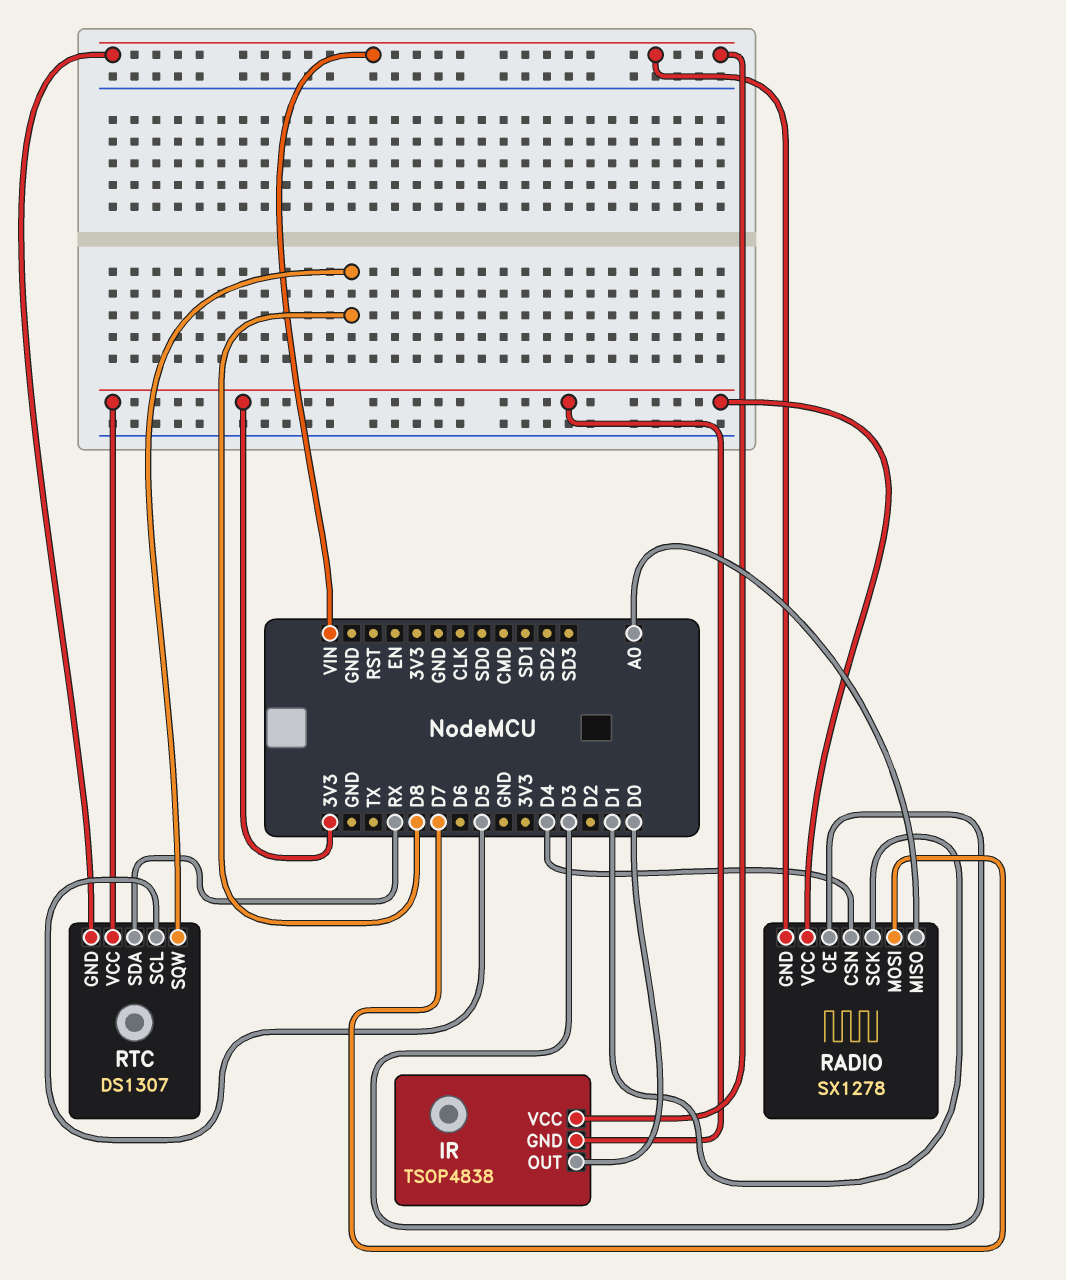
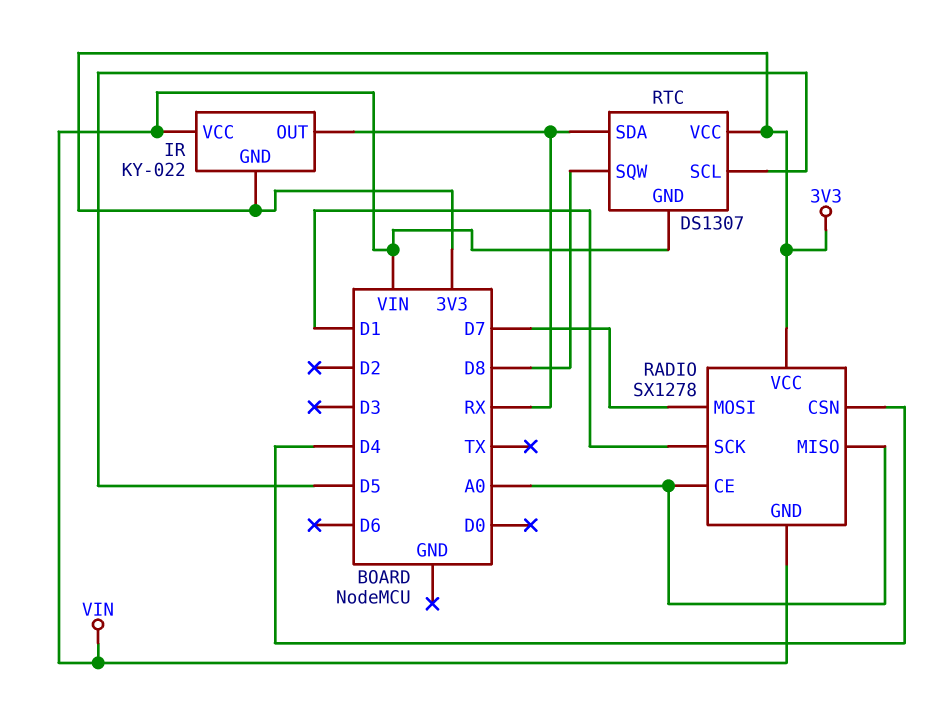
IR: TSOP4838 -> KY-022
IR pin OUT: D0 -> RX
RADIO pin CE: D3 -> A0

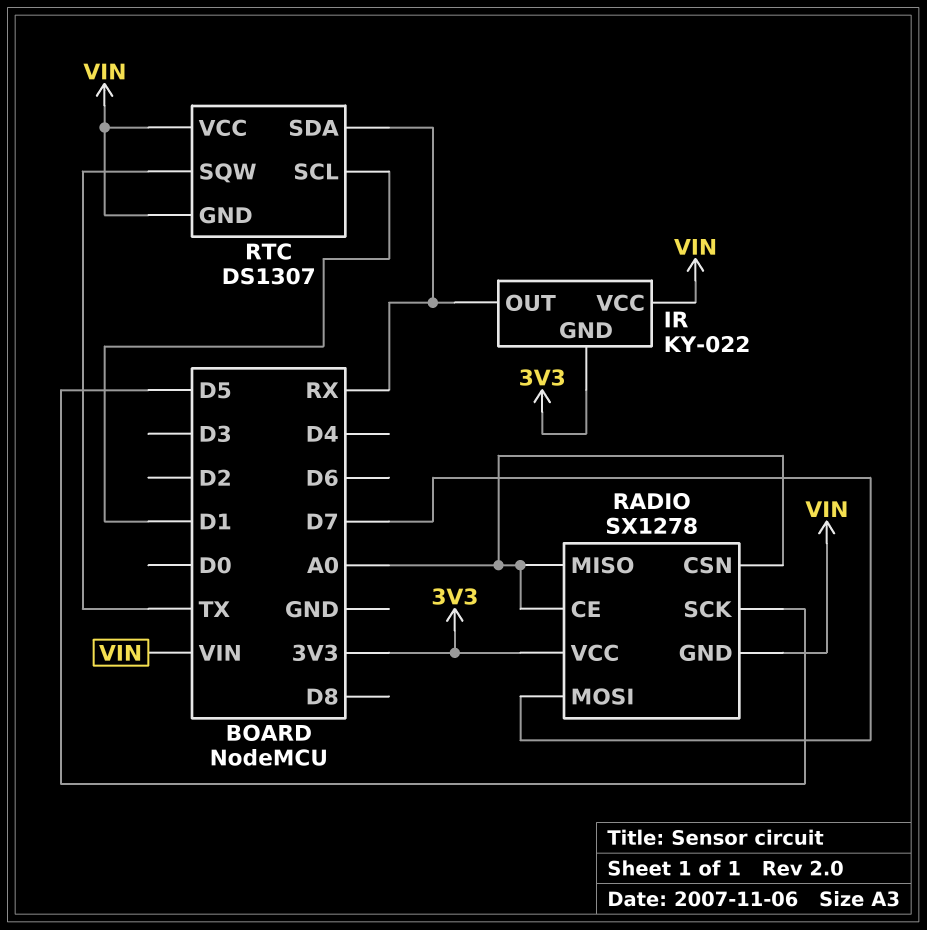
RADIO pin CSN: D4 -> A0
RADIO pin SCK: D1 -> D5
RTC pin SCL: D5 -> D1
RTC pin SQW: D8 -> TX
RTC pin VCC: 3V3 -> VIN

